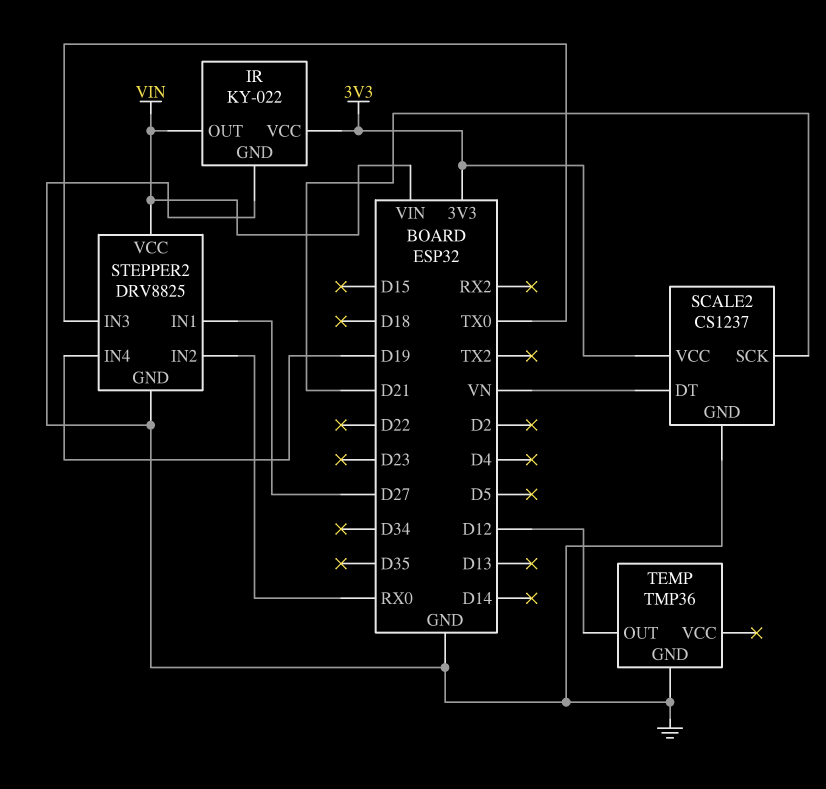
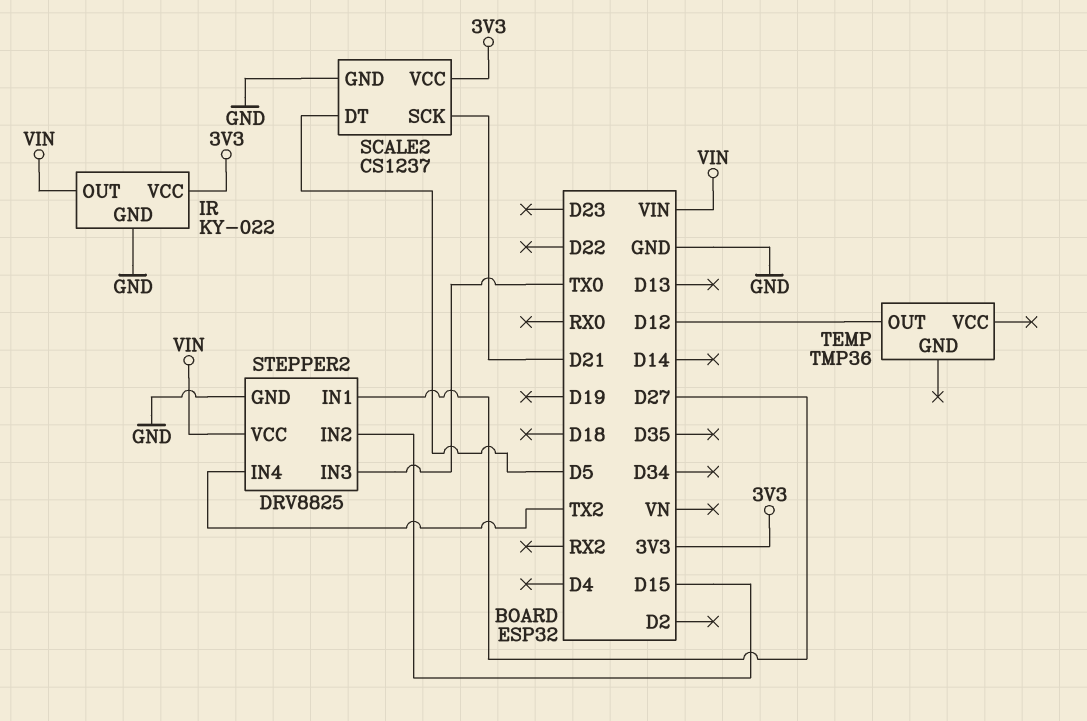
SCALE2 pin DT: VN -> D5
STEPPER2 pin IN2: RX0 -> D15
STEPPER2 pin IN4: D19 -> TX2
TEMP pin GND: GND -> none

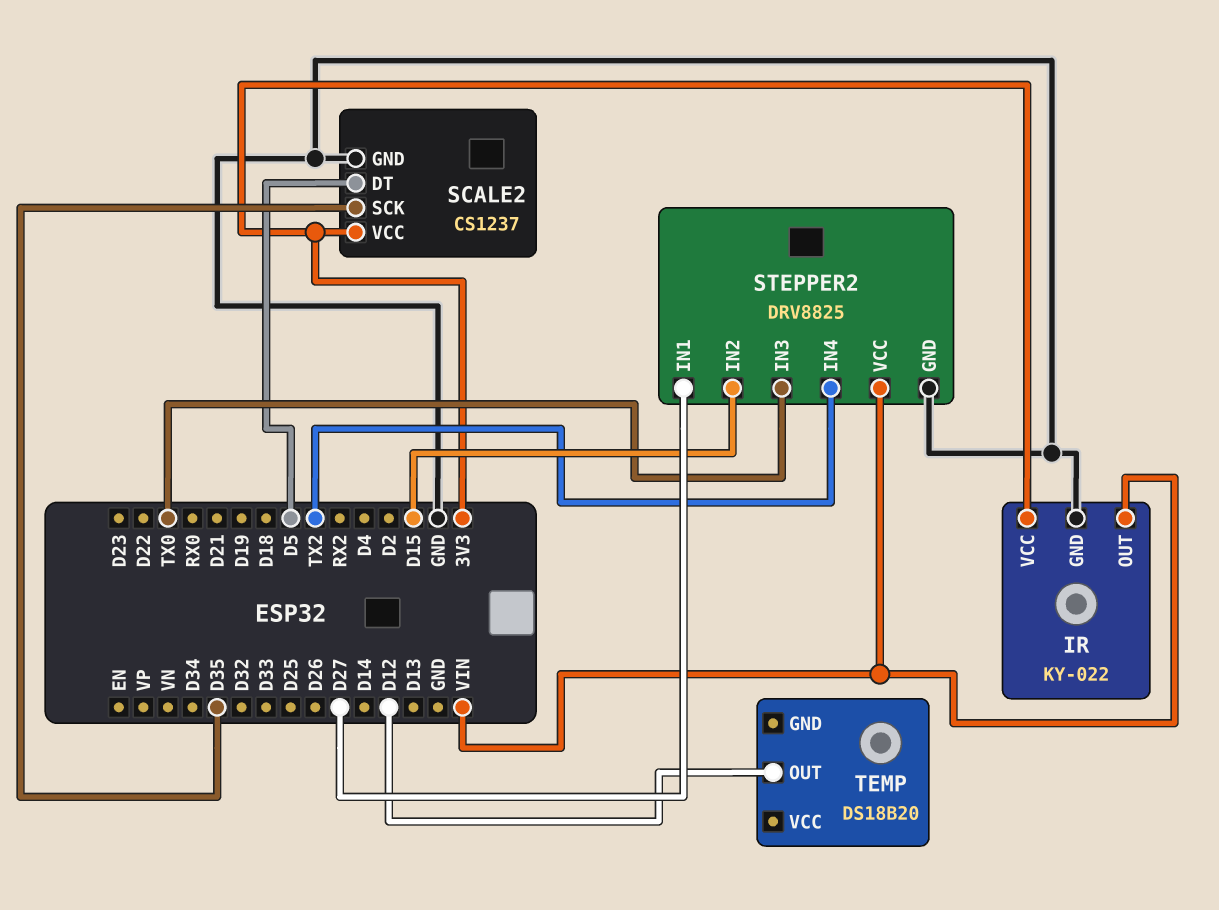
SCALE2 pin SCK: D21 -> D35
TEMP: TMP36 -> DS18B20

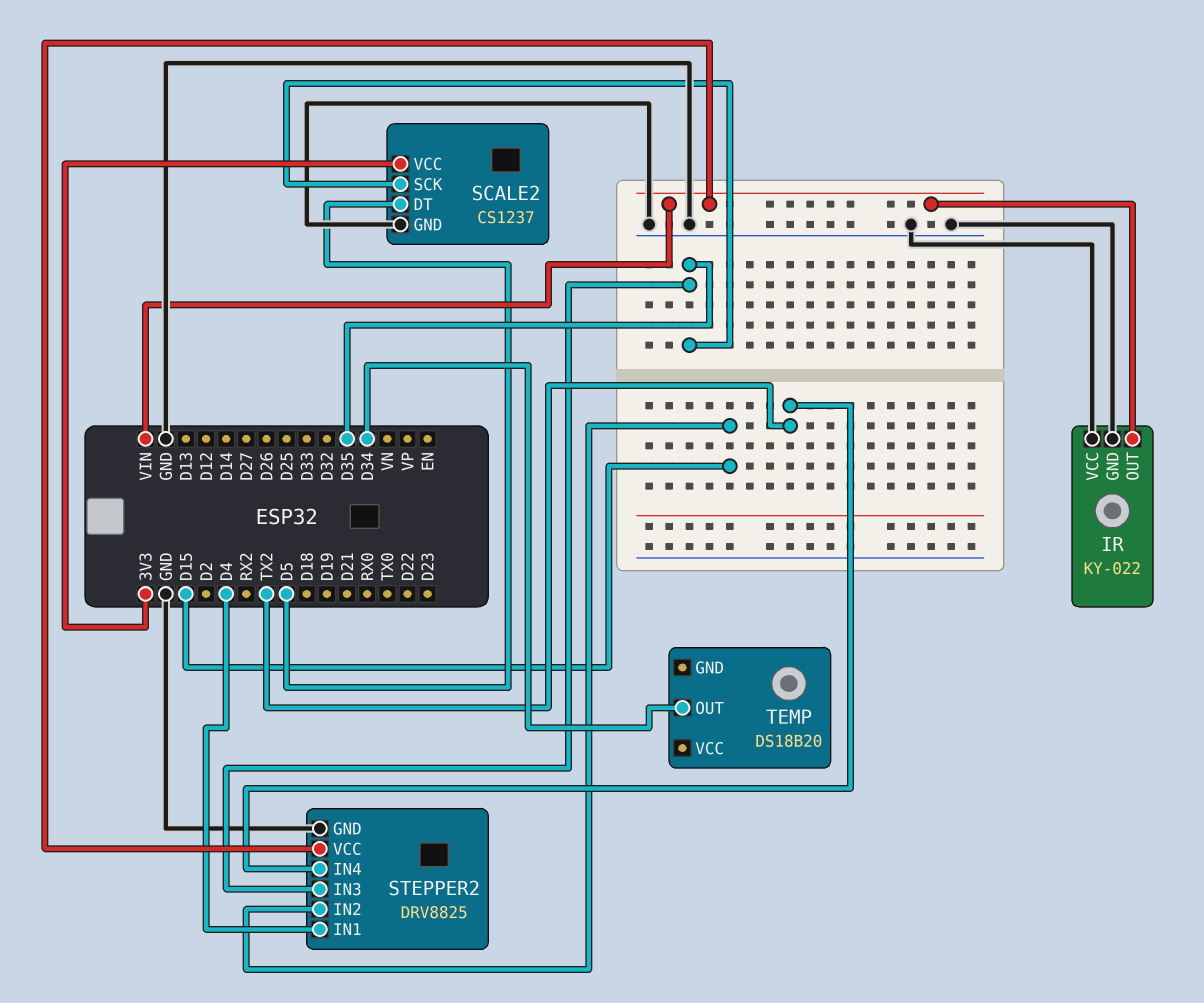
IR pin VCC: 3V3 -> GND
STEPPER2 pin IN1: D27 -> D4
STEPPER2 pin IN3: TX0 -> D35
TEMP pin OUT: D12 -> D34

